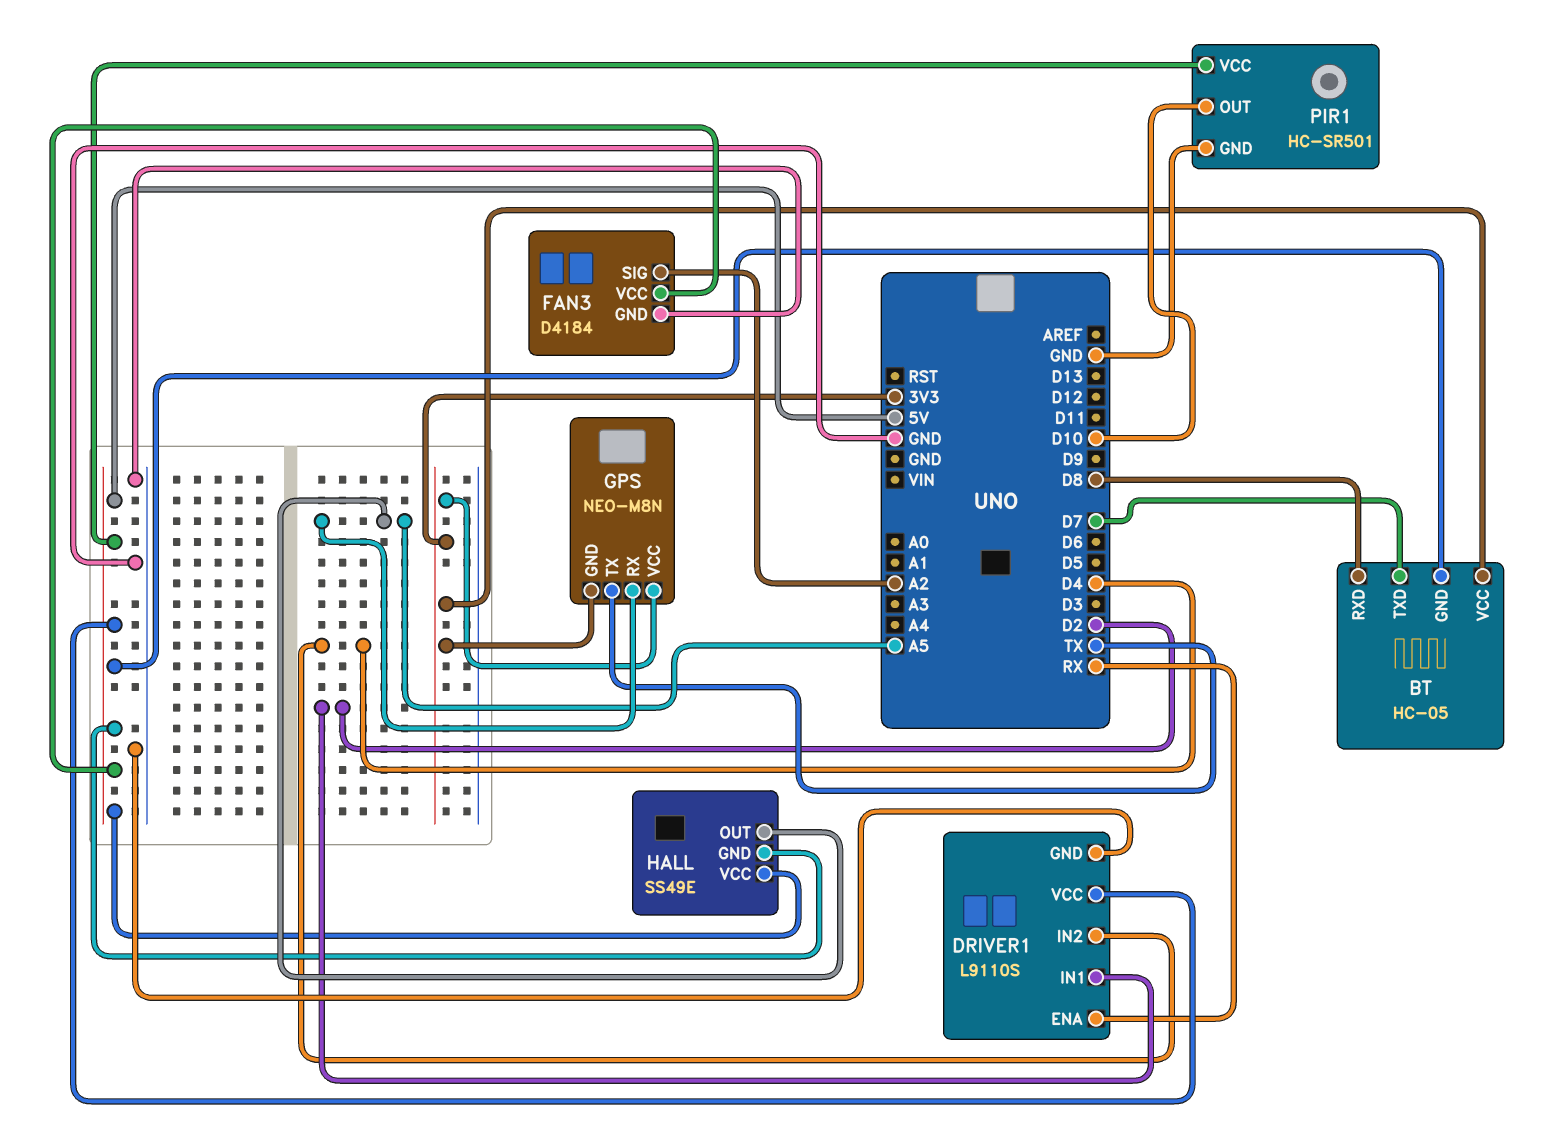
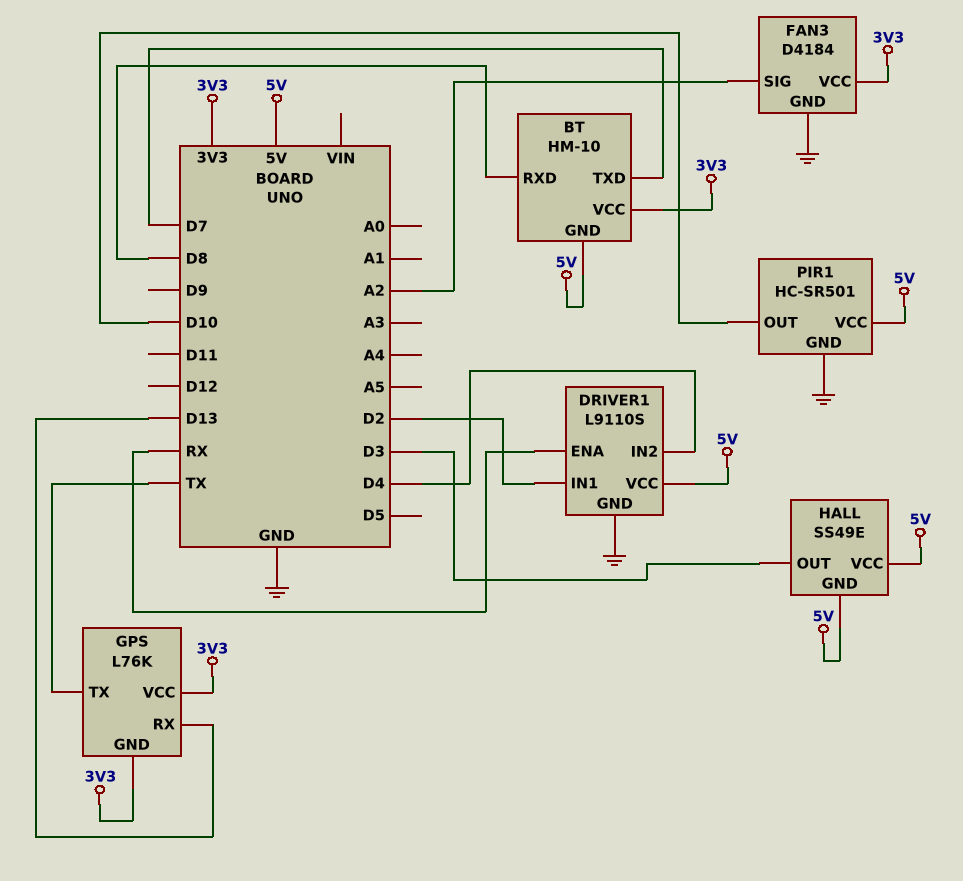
BT: HC-05 -> HM-10
FAN3 pin VCC: 5V -> 3V3
GPS: NEO-M8N -> L76K
GPS pin RX: A5 -> D13
HALL pin OUT: A5 -> D3

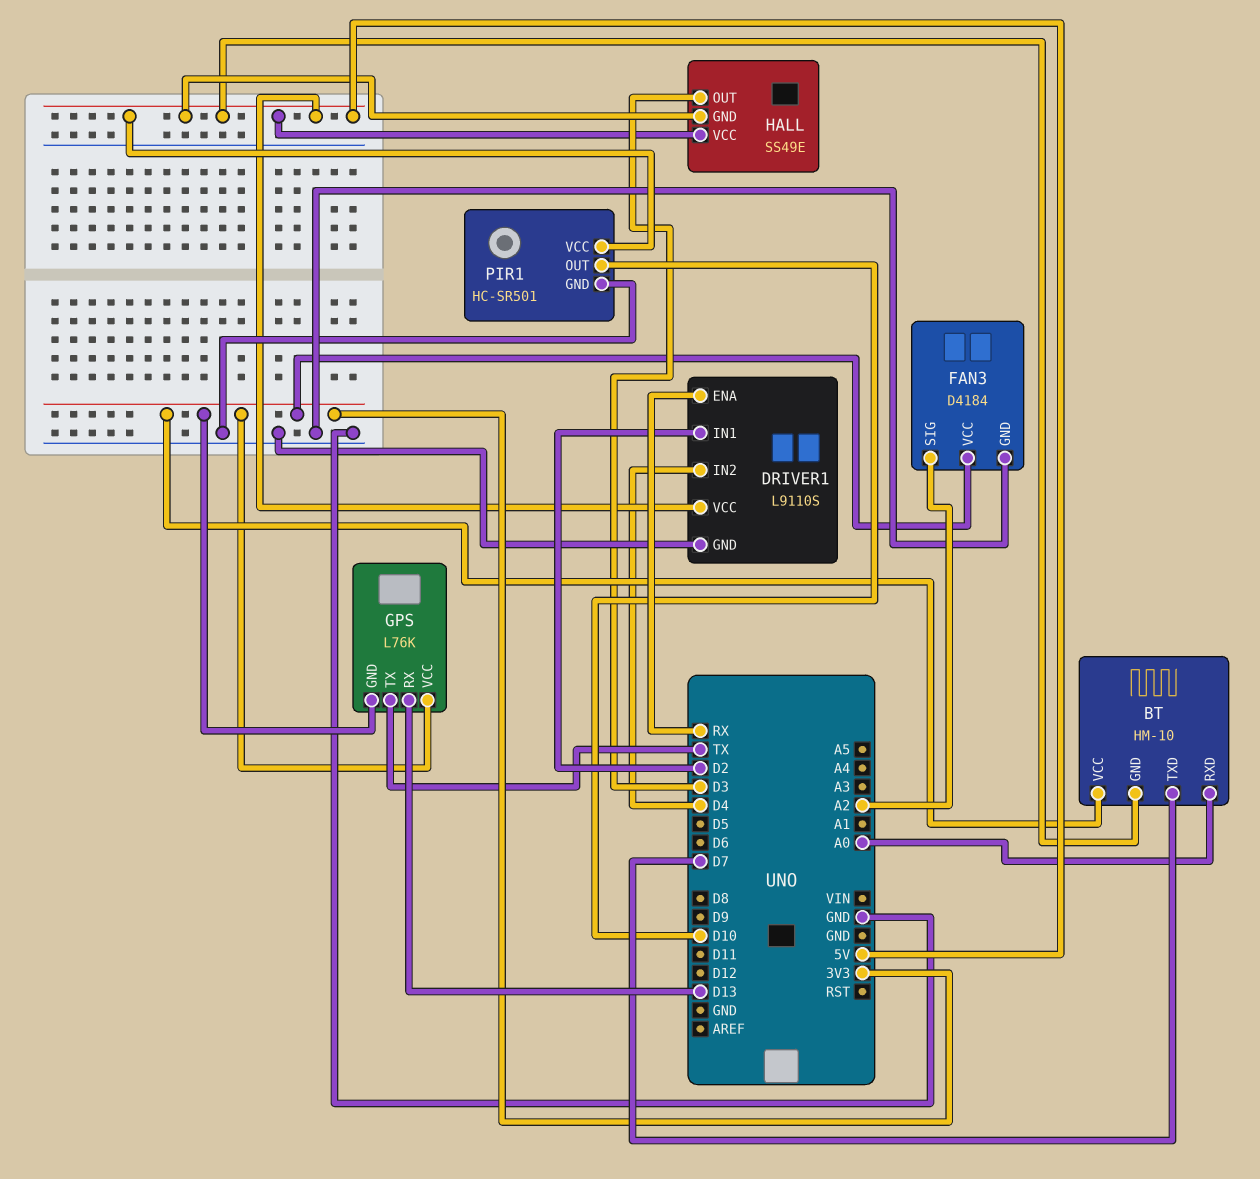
BT pin RXD: D8 -> A0

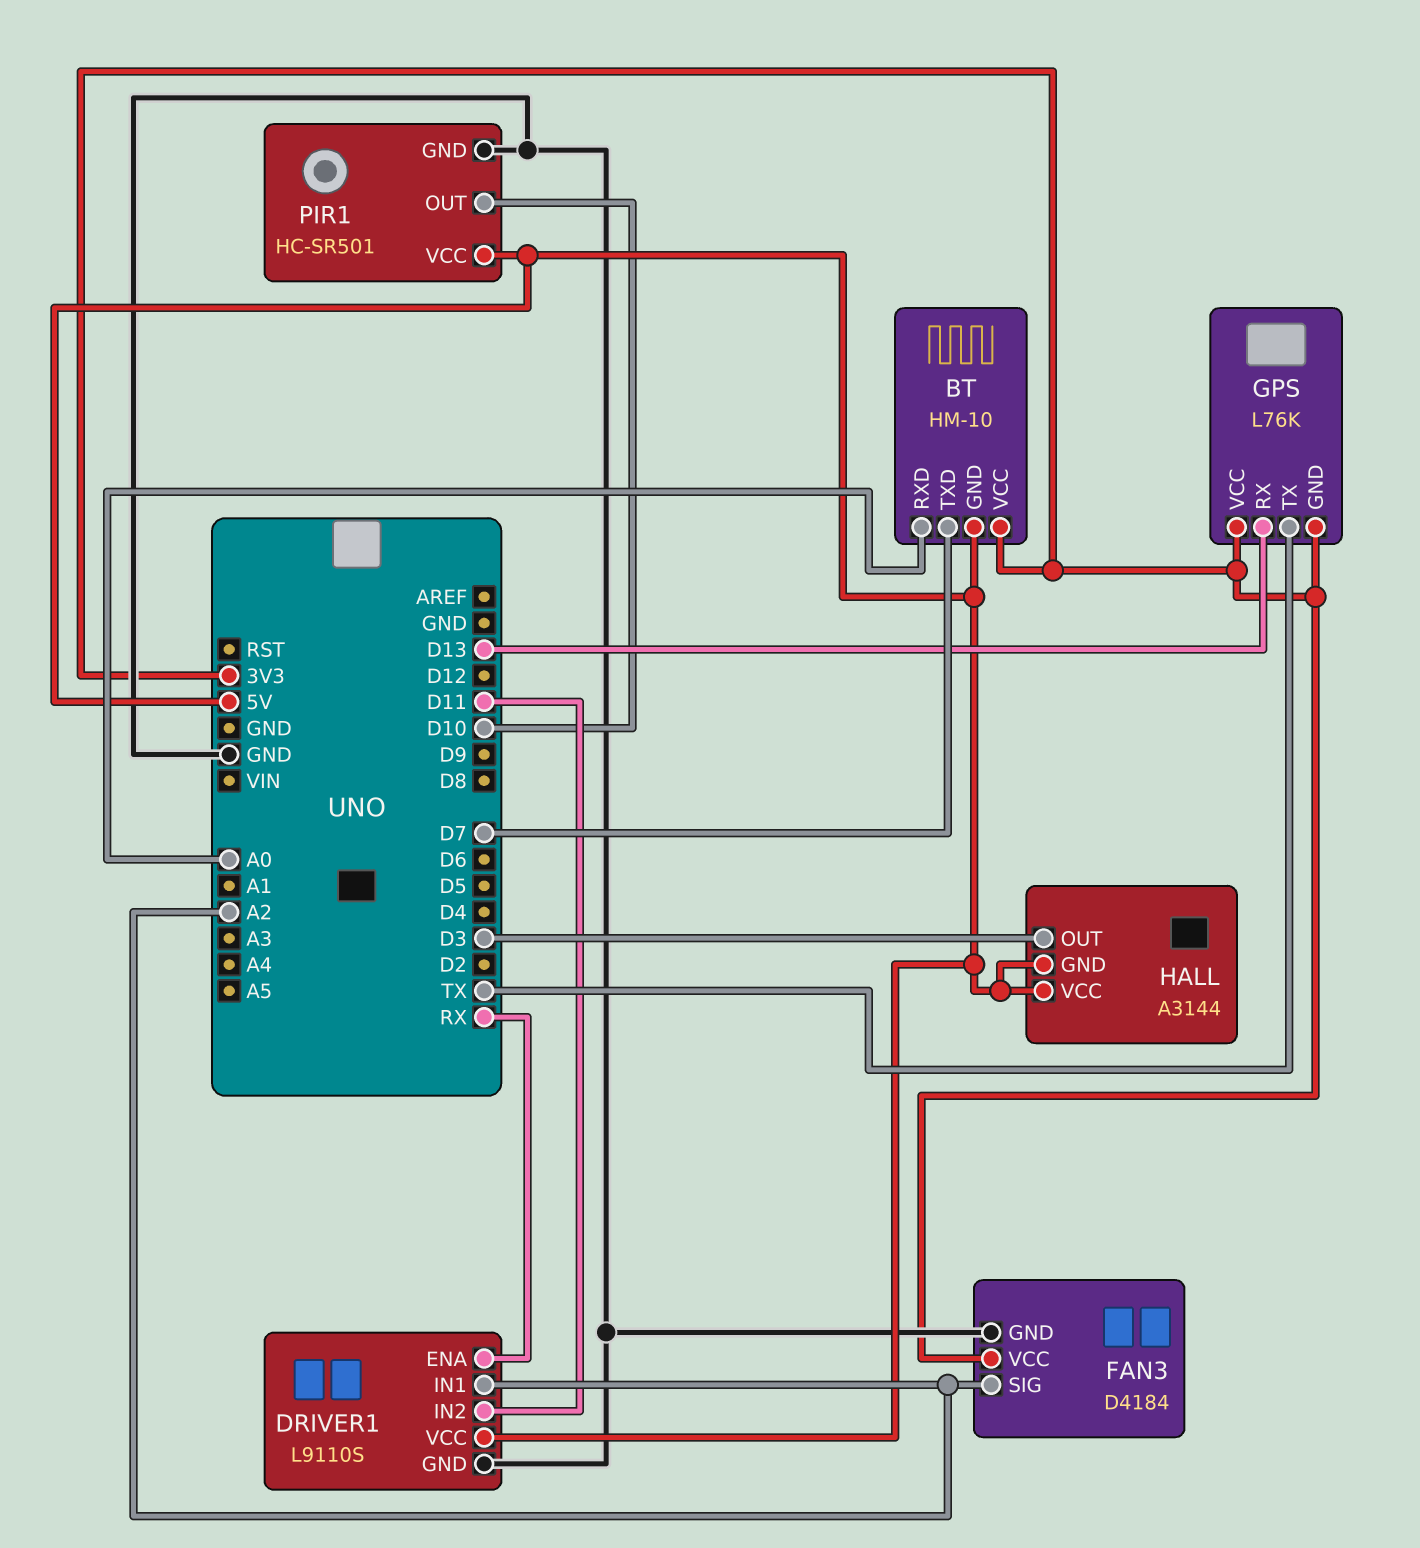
DRIVER1 pin IN1: D2 -> A2
DRIVER1 pin IN2: D4 -> D11
HALL: SS49E -> A3144

